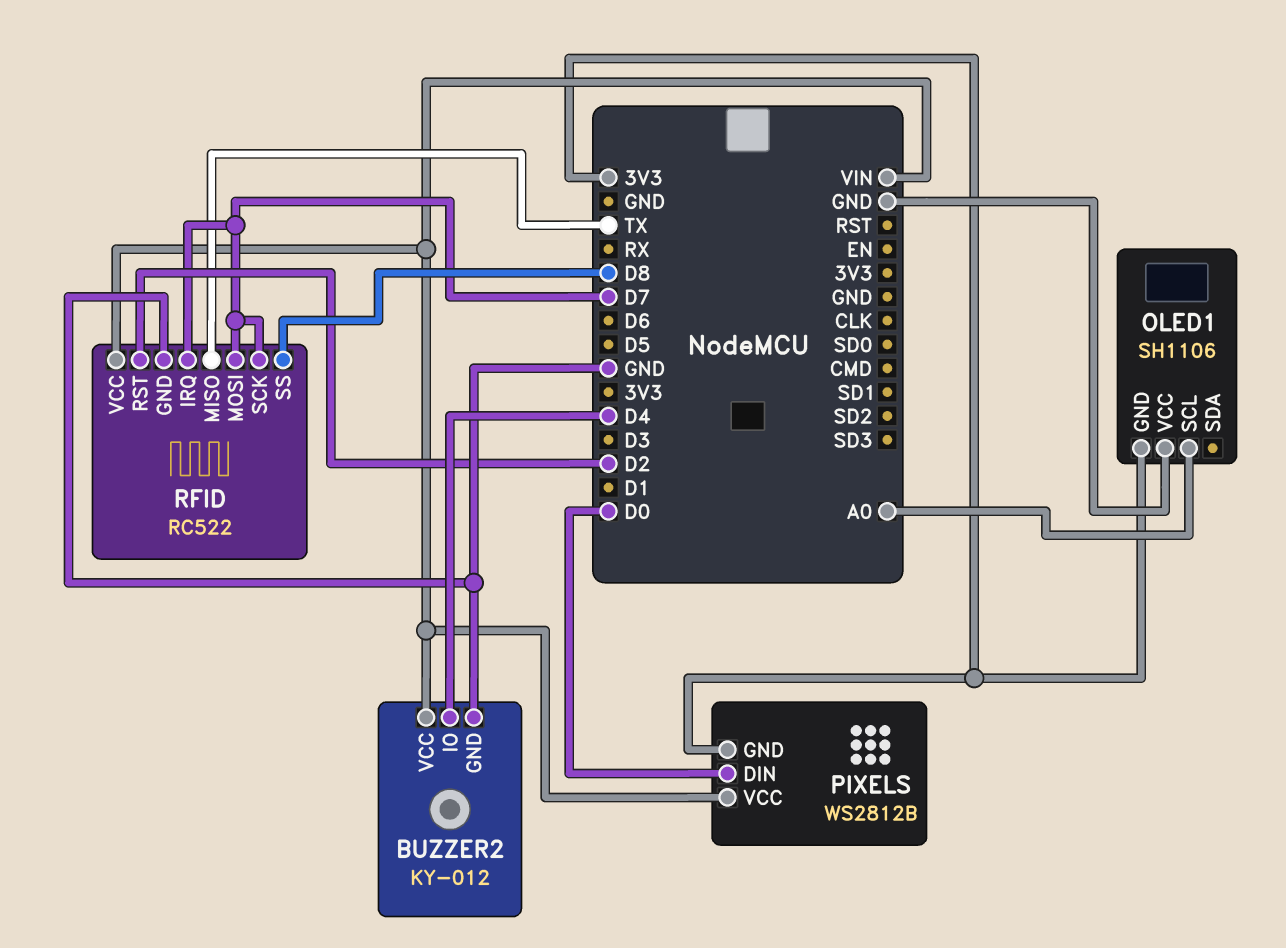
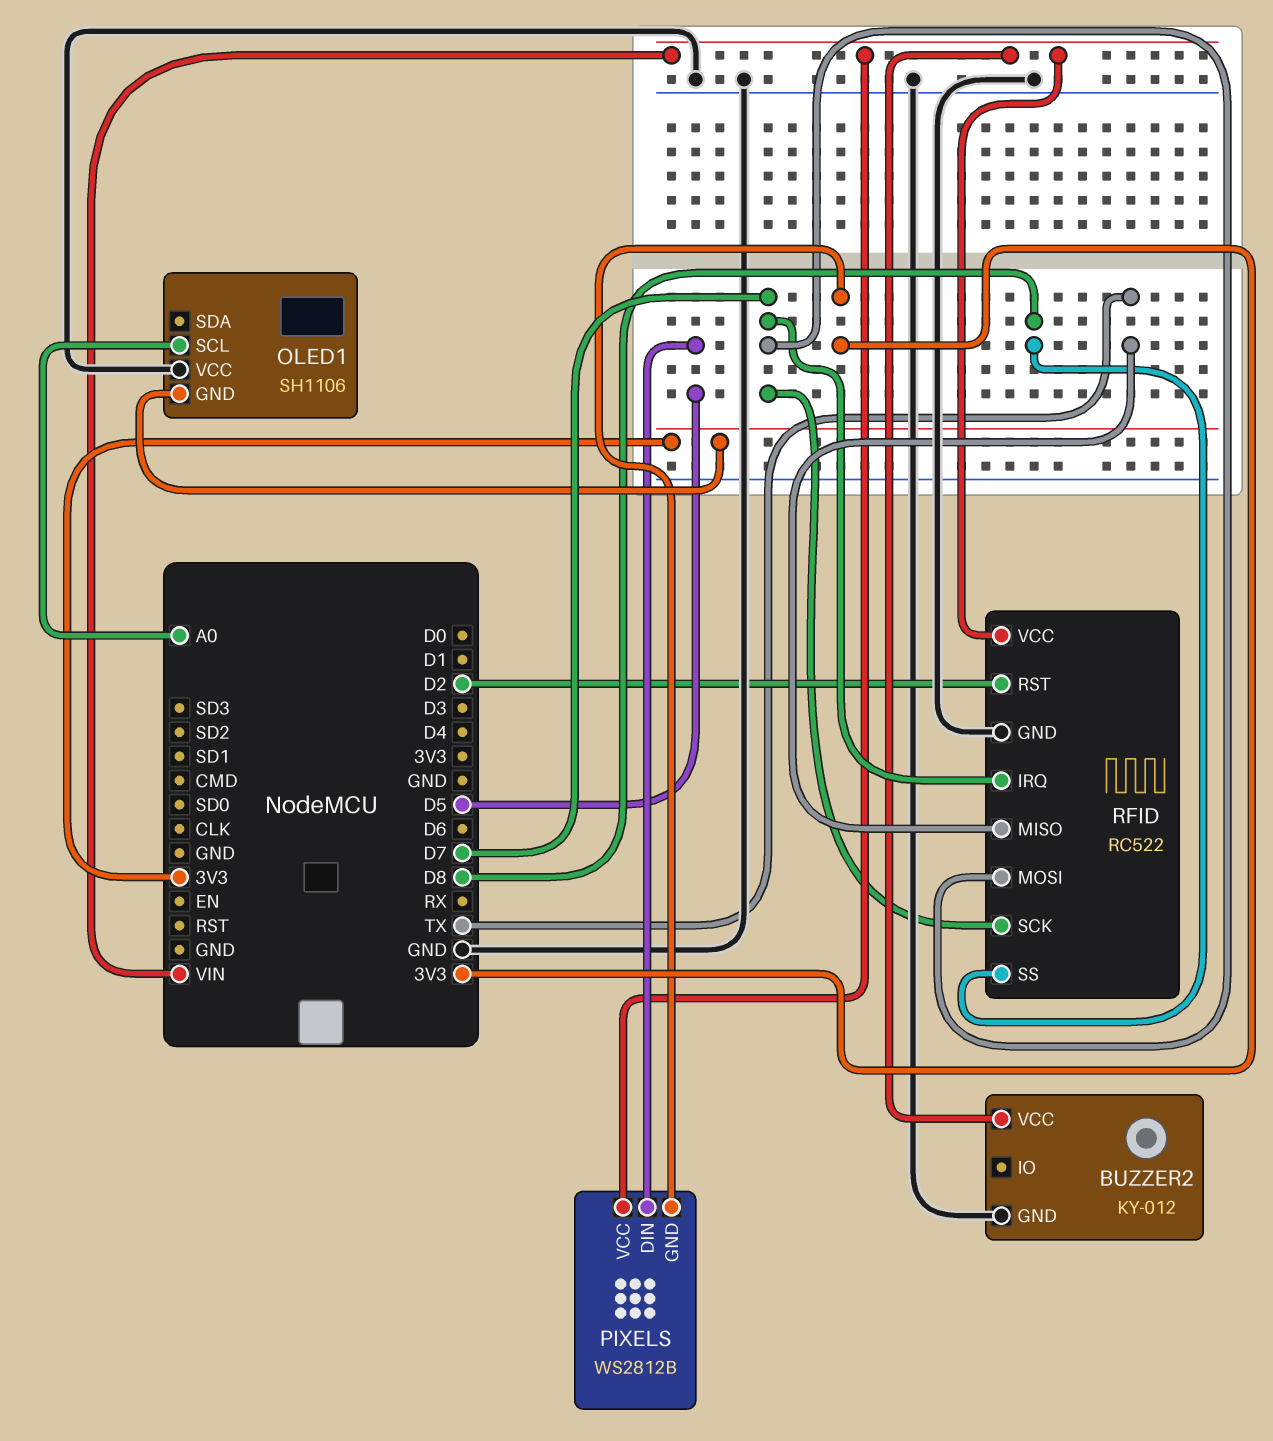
BUZZER2 pin IO: D4 -> none
PIXELS pin DIN: D0 -> D5

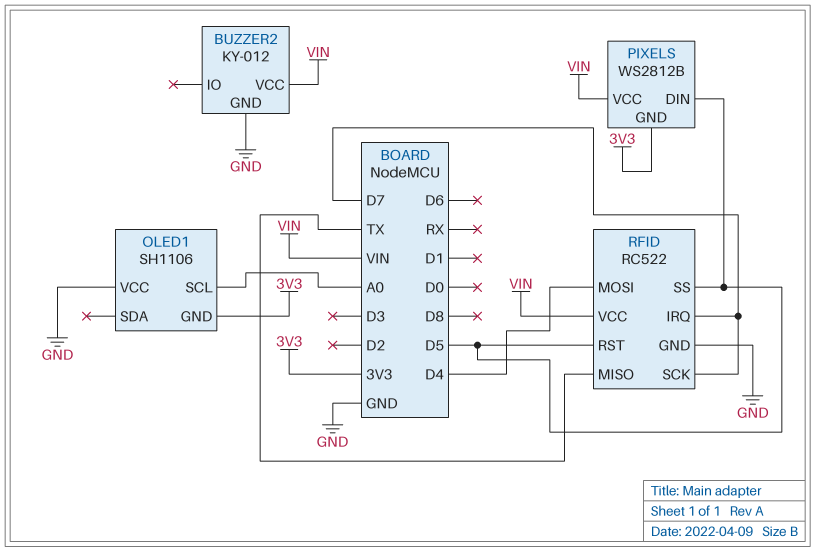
RFID pin MOSI: D7 -> D4
RFID pin RST: D2 -> D5
RFID pin SS: D8 -> D5

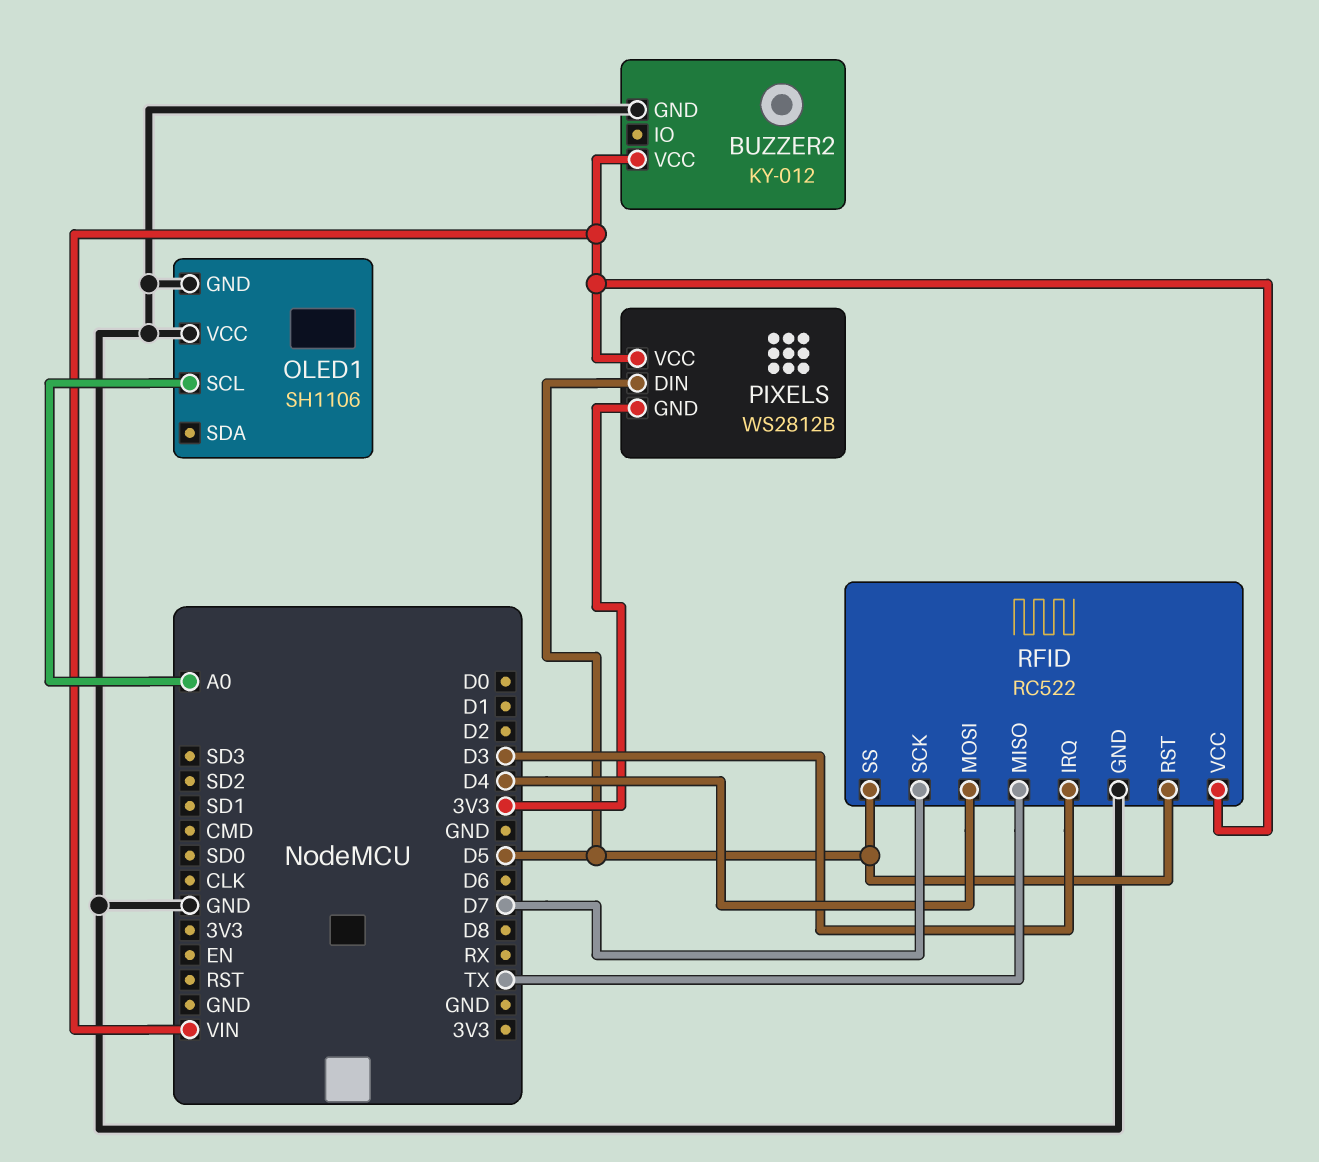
OLED1 pin GND: 3V3 -> GND
RFID pin IRQ: D7 -> D3

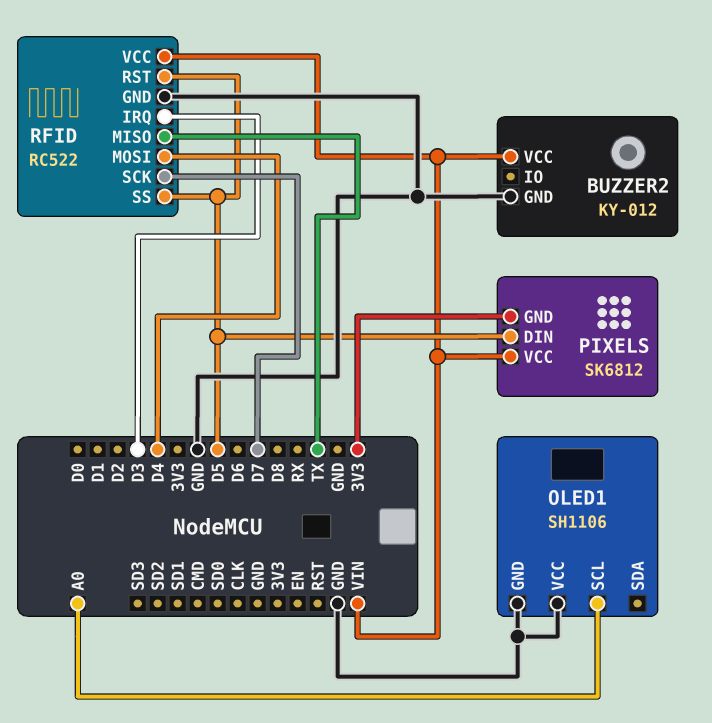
PIXELS: WS2812B -> SK6812

